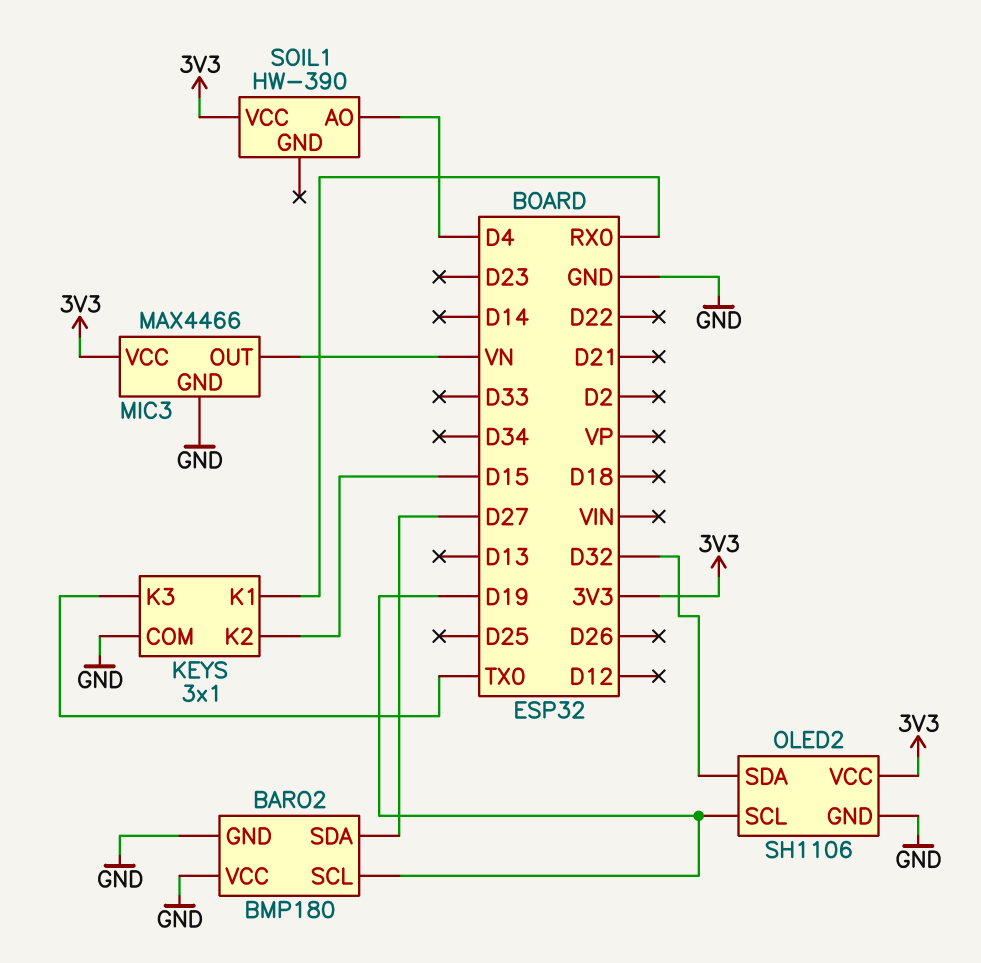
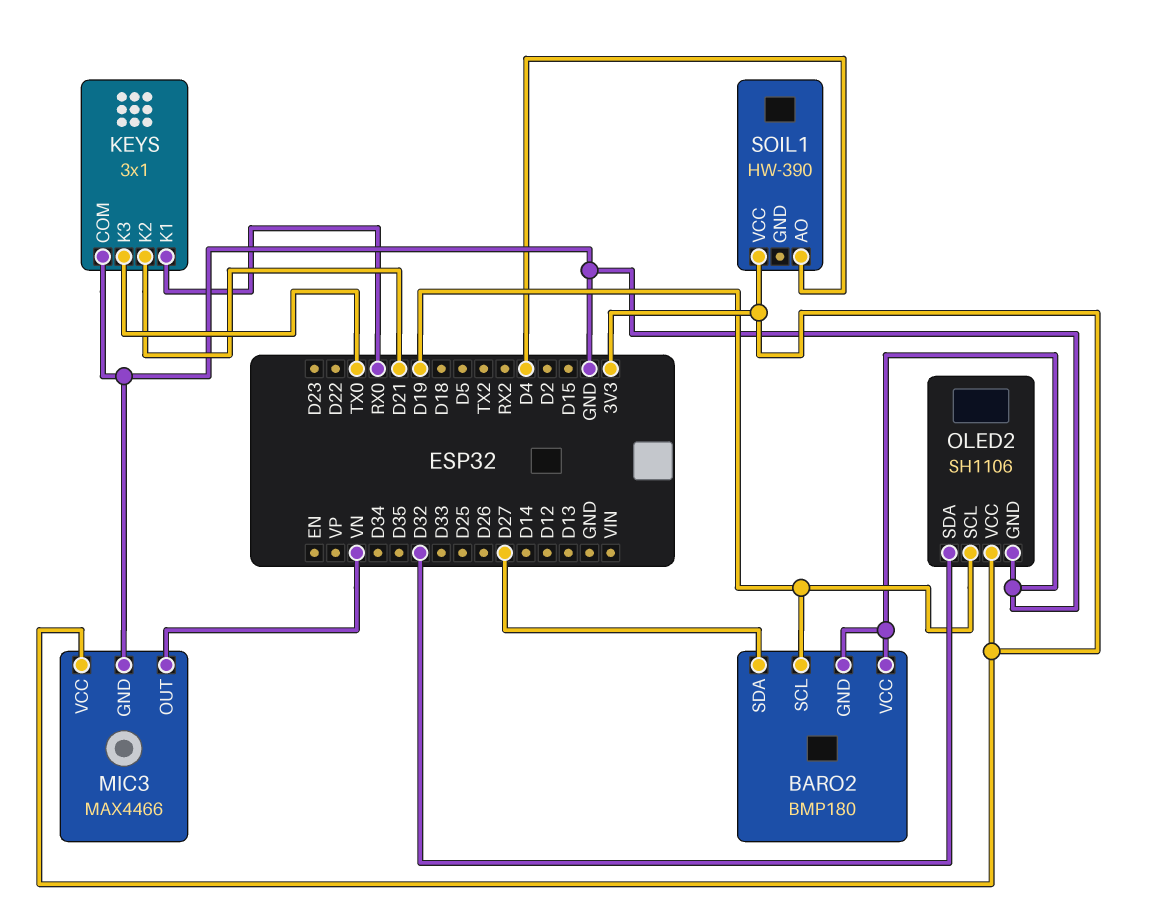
KEYS pin K2: D15 -> D21

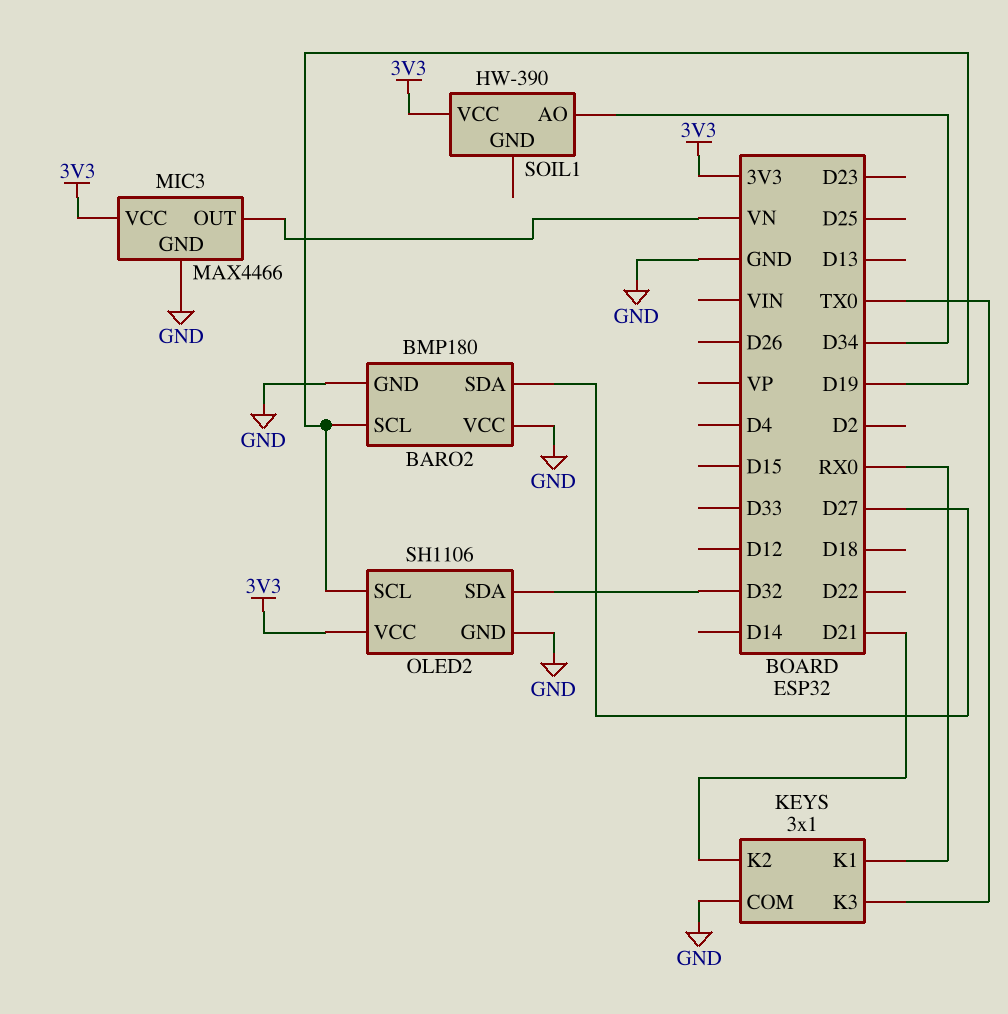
SOIL1 pin AO: D4 -> D34

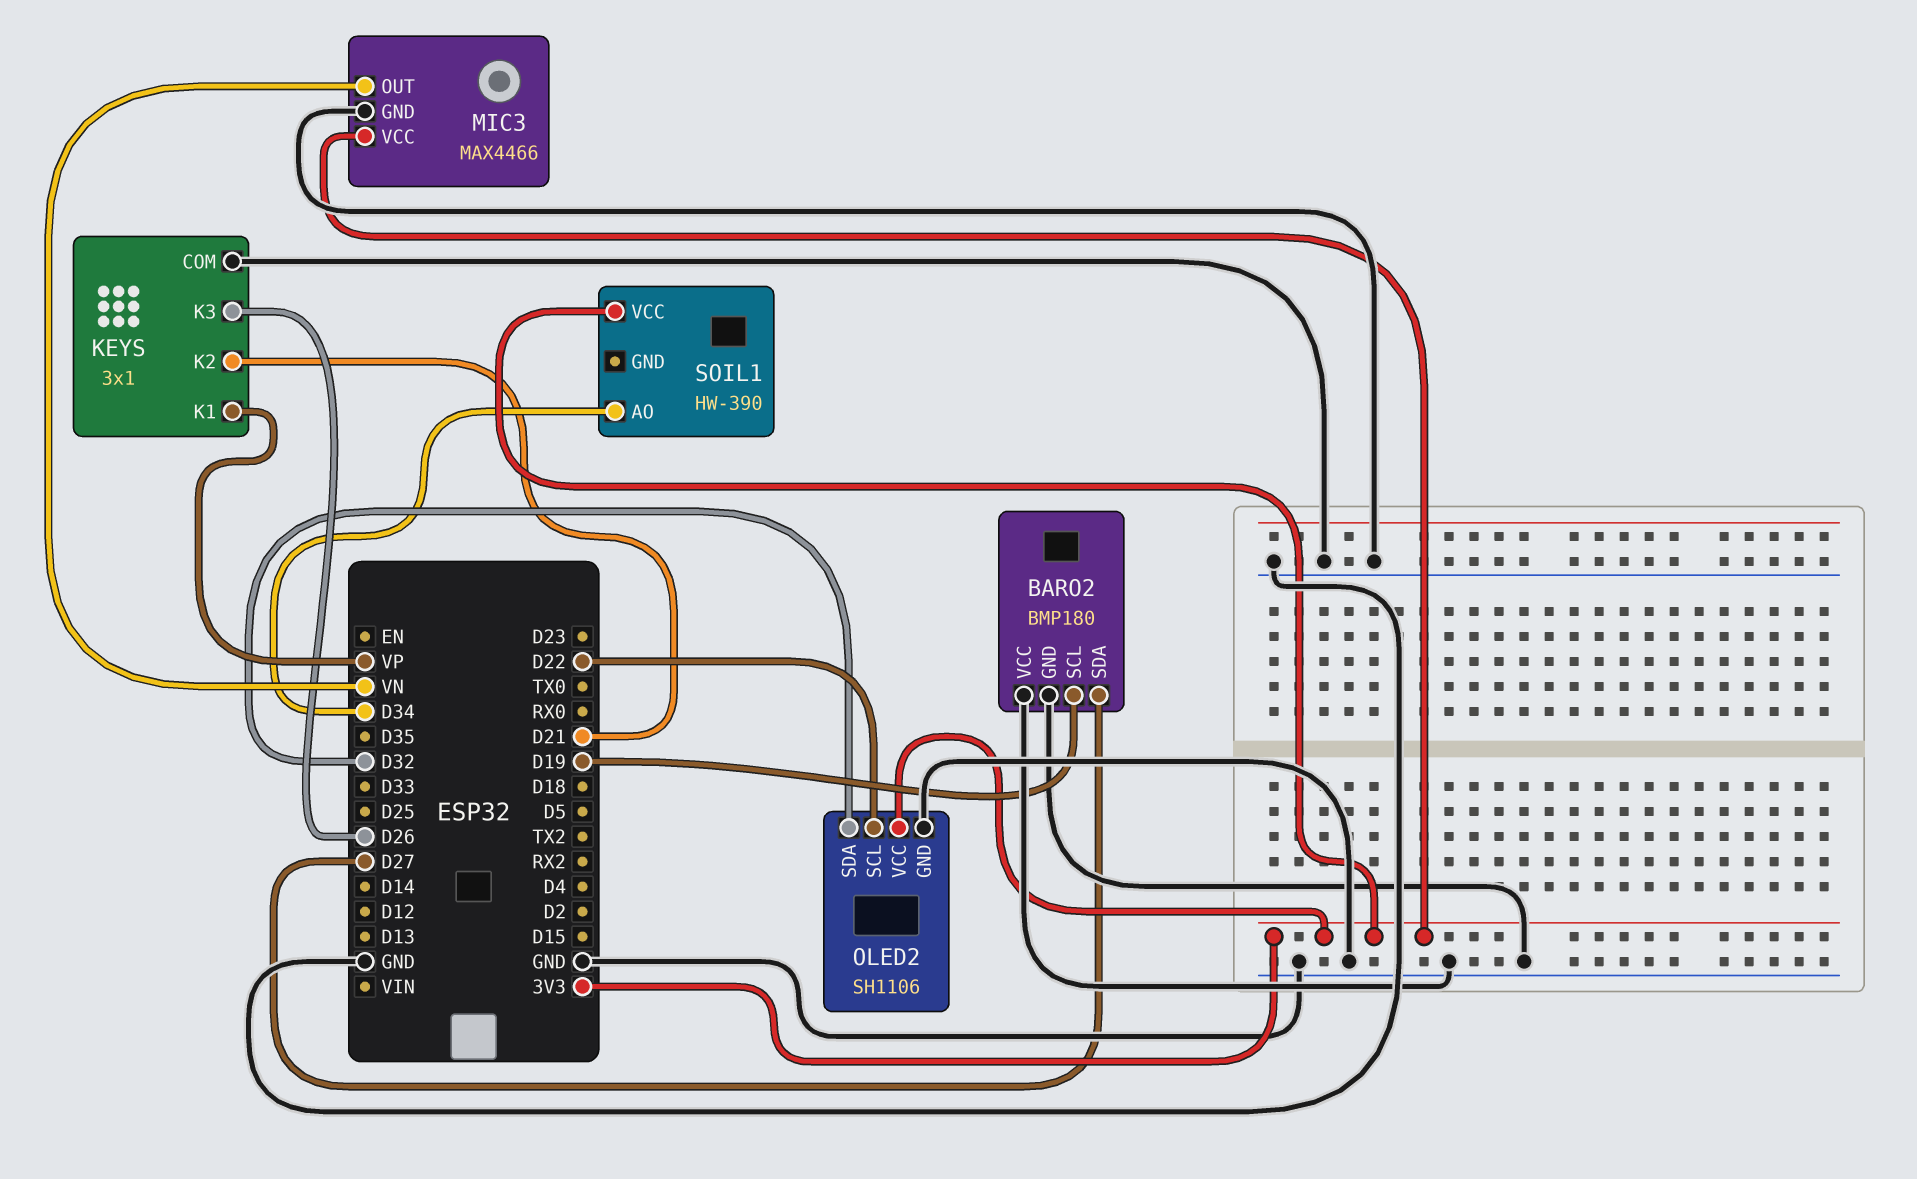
KEYS pin K1: RX0 -> VP
KEYS pin K3: TX0 -> D26
OLED2 pin SCL: D19 -> D22

